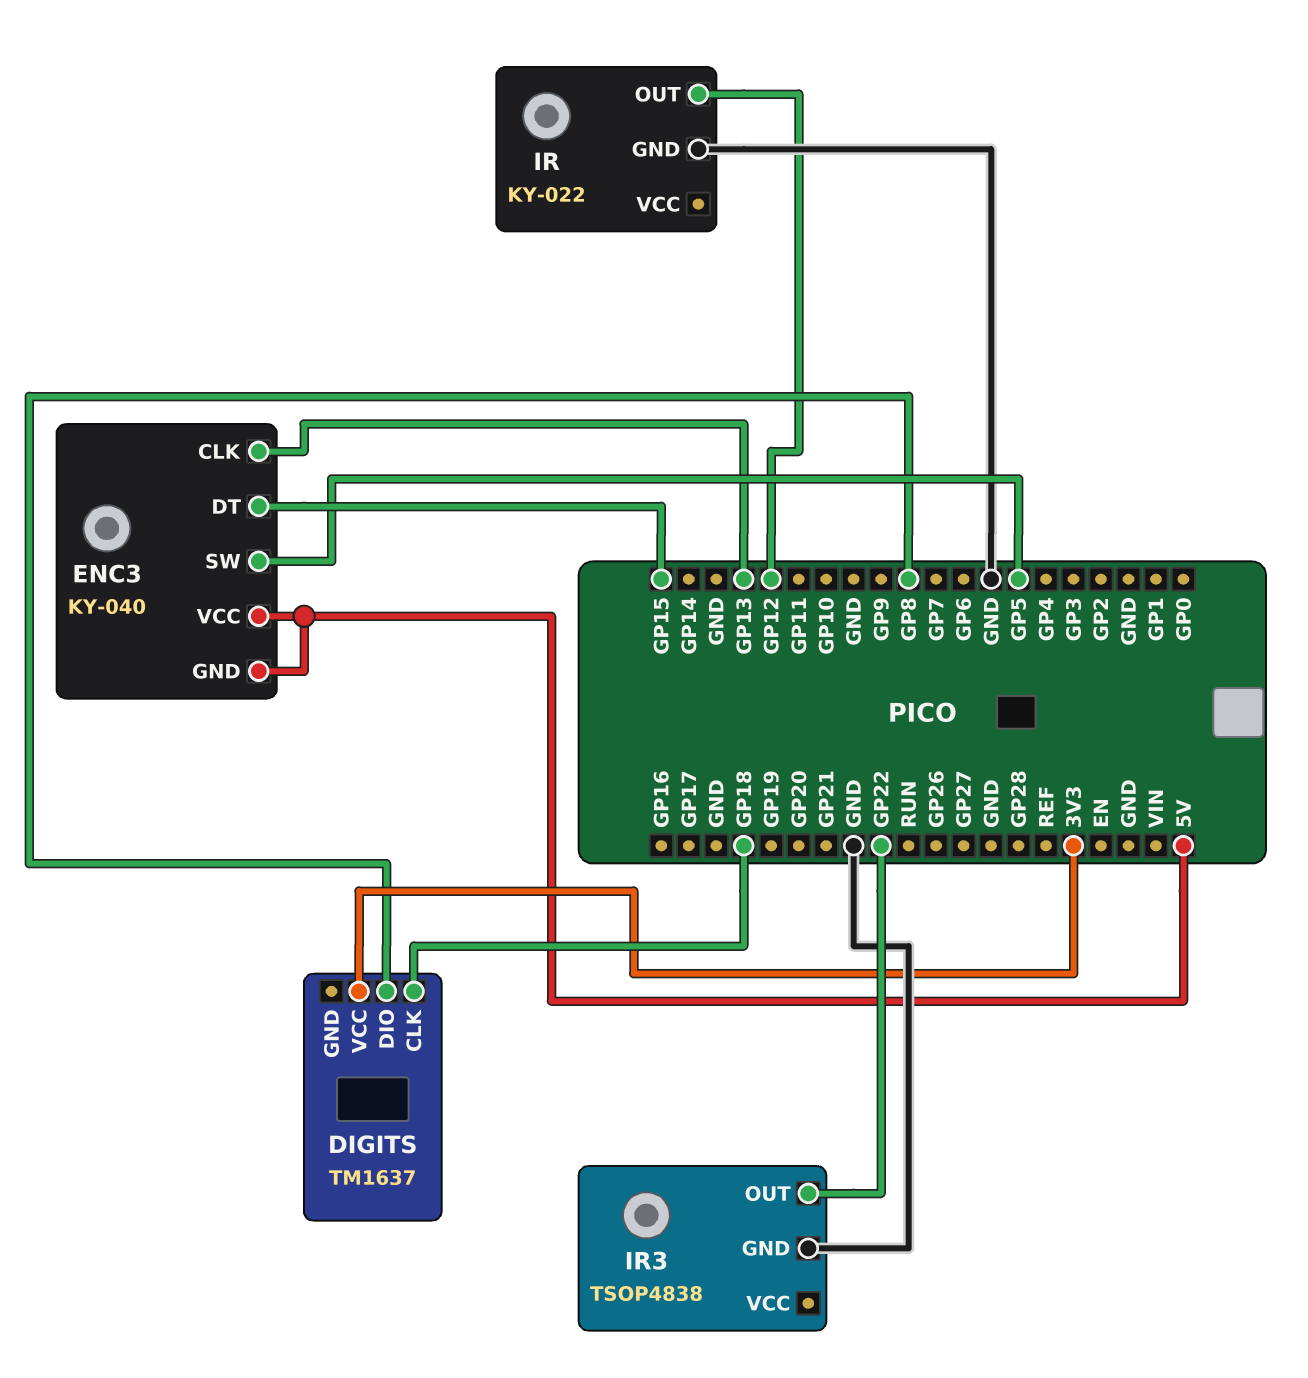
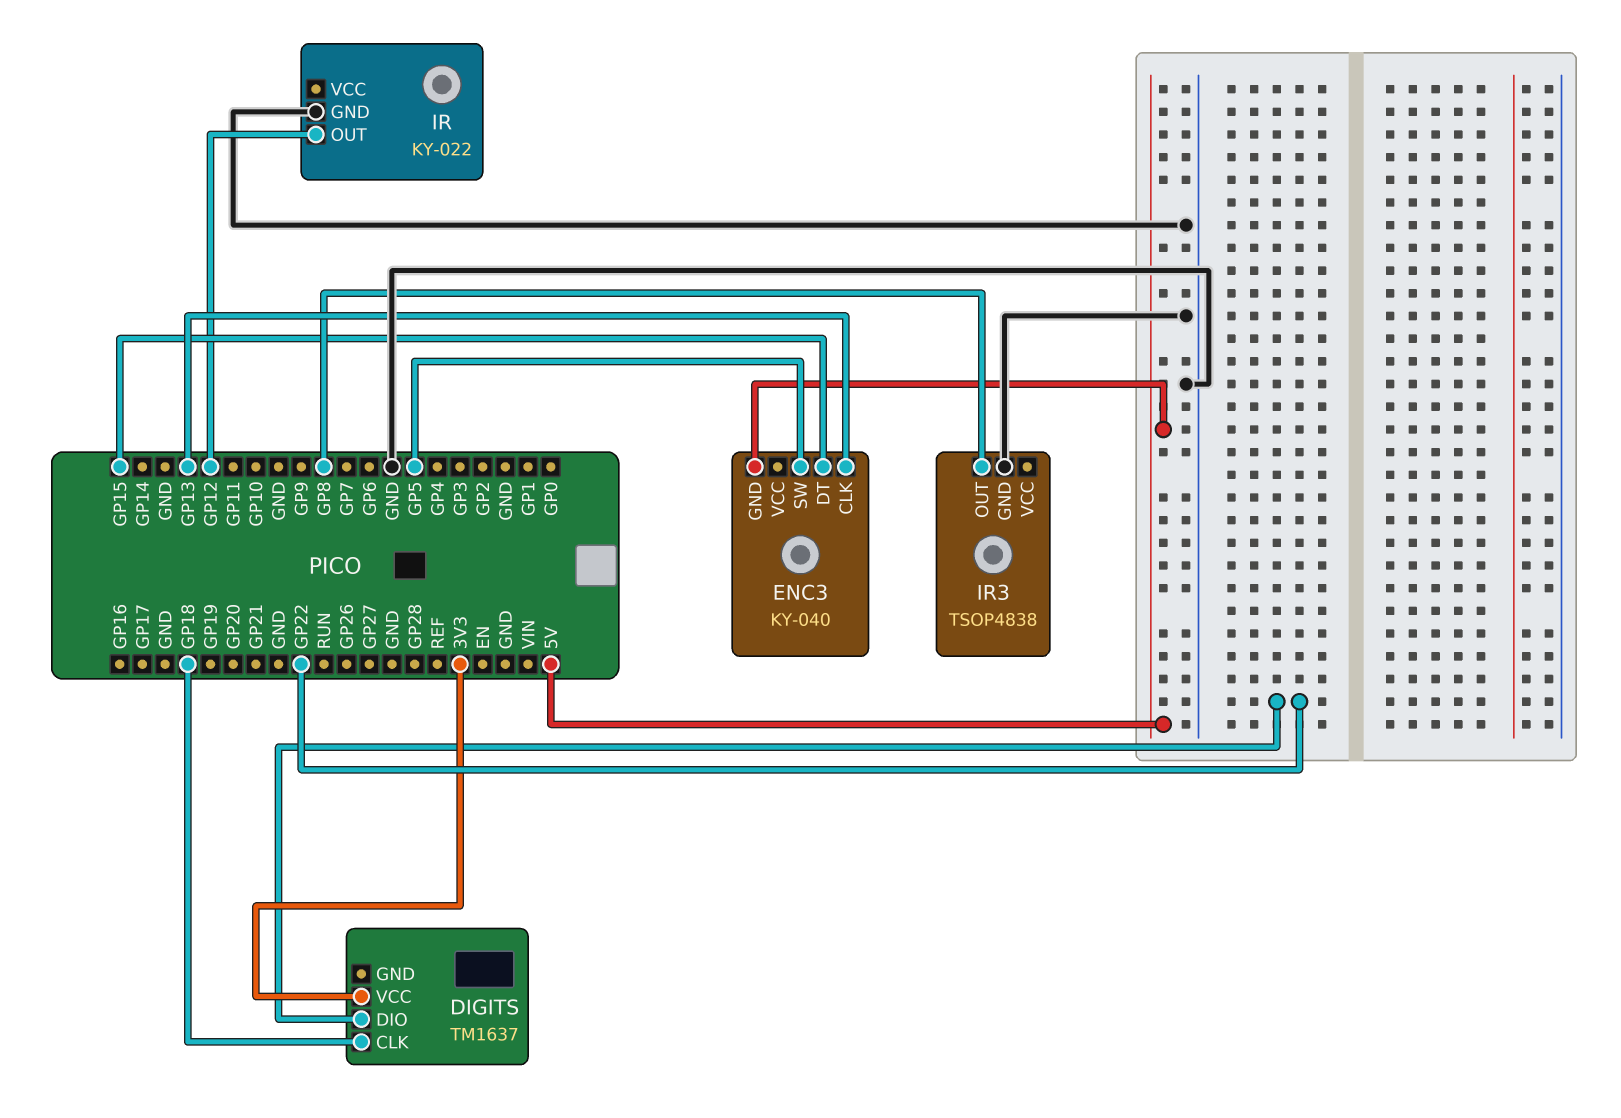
DIGITS pin DIO: GP8 -> GP22
ENC3 pin VCC: 5V -> none
IR3 pin OUT: GP22 -> GP8

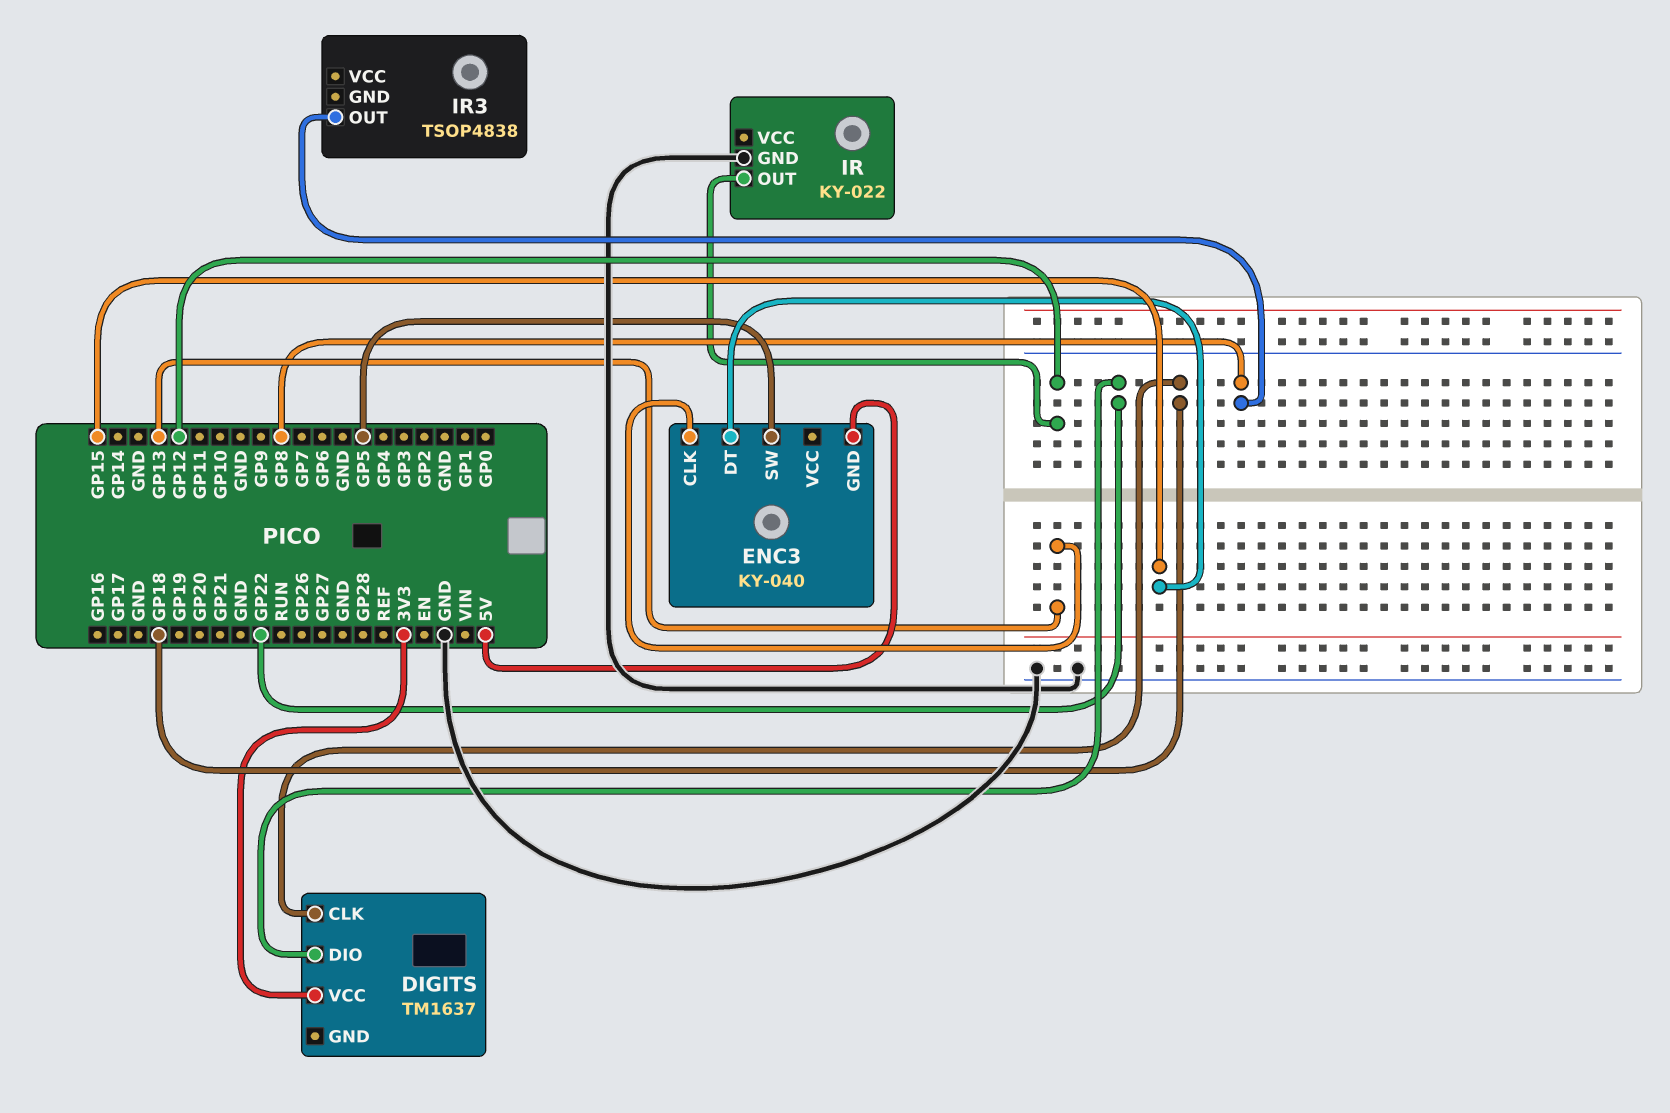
IR3 pin GND: GND -> none

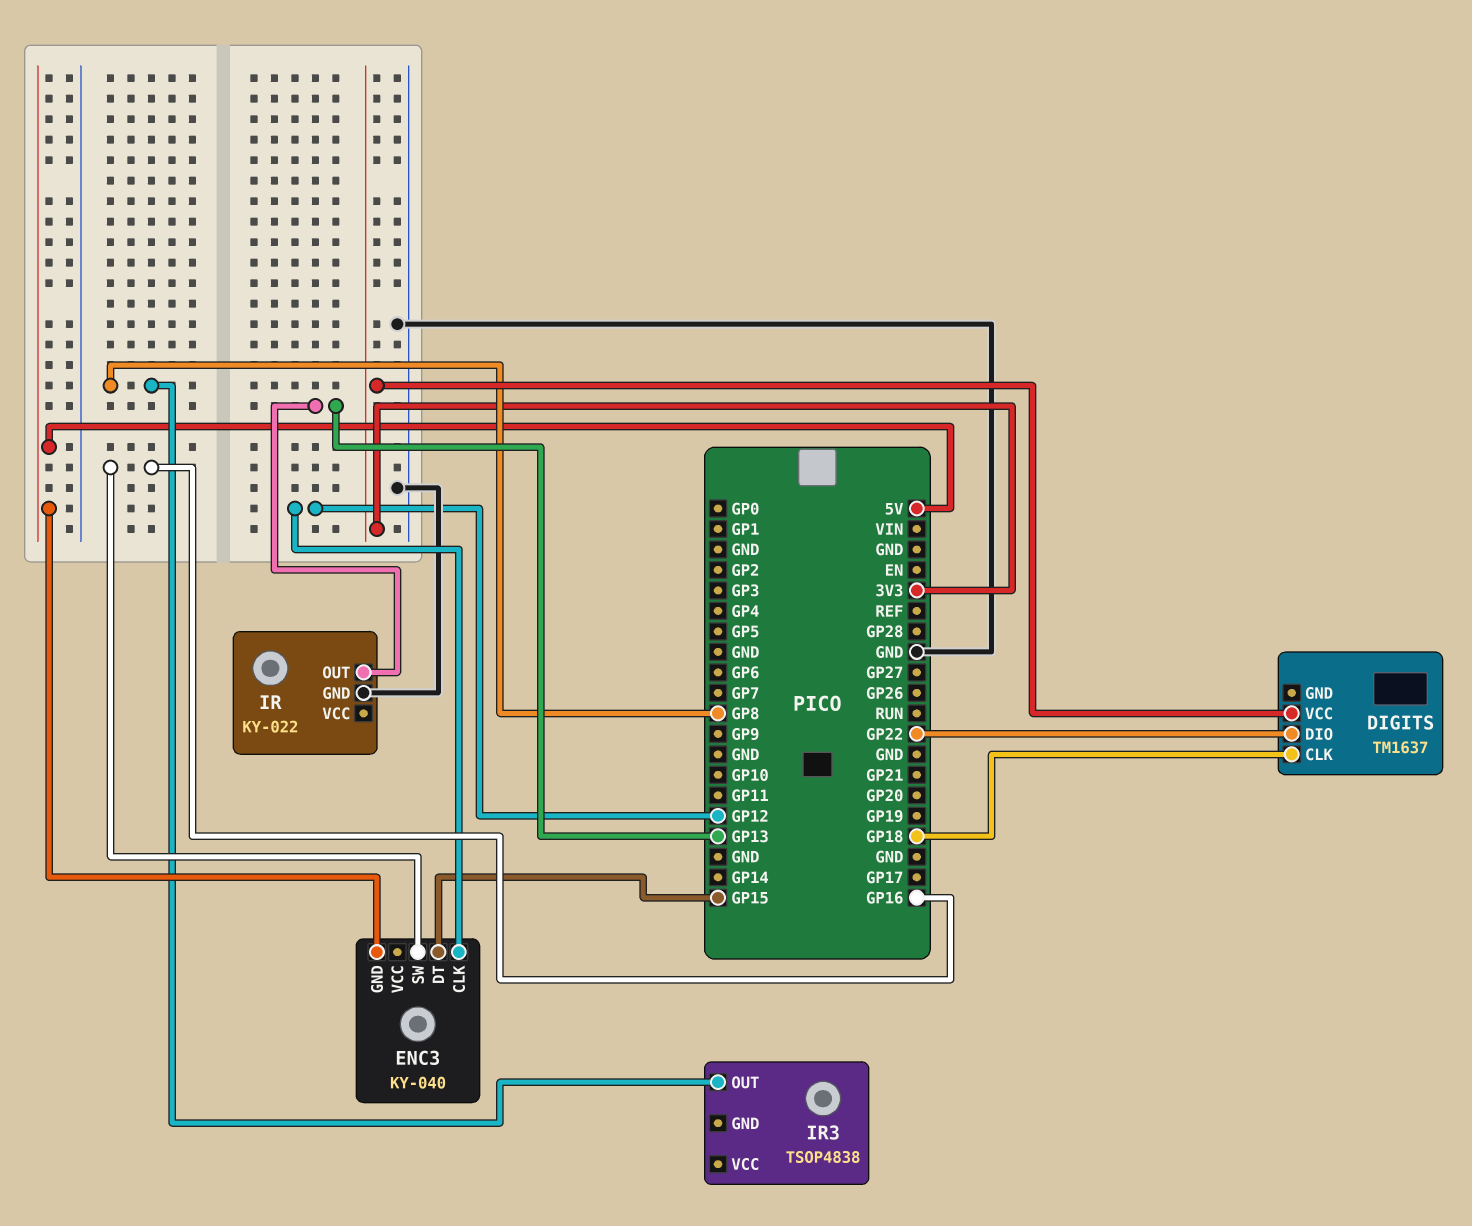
ENC3 pin CLK: GP13 -> GP12
ENC3 pin SW: GP5 -> GP16
IR pin OUT: GP12 -> GP13

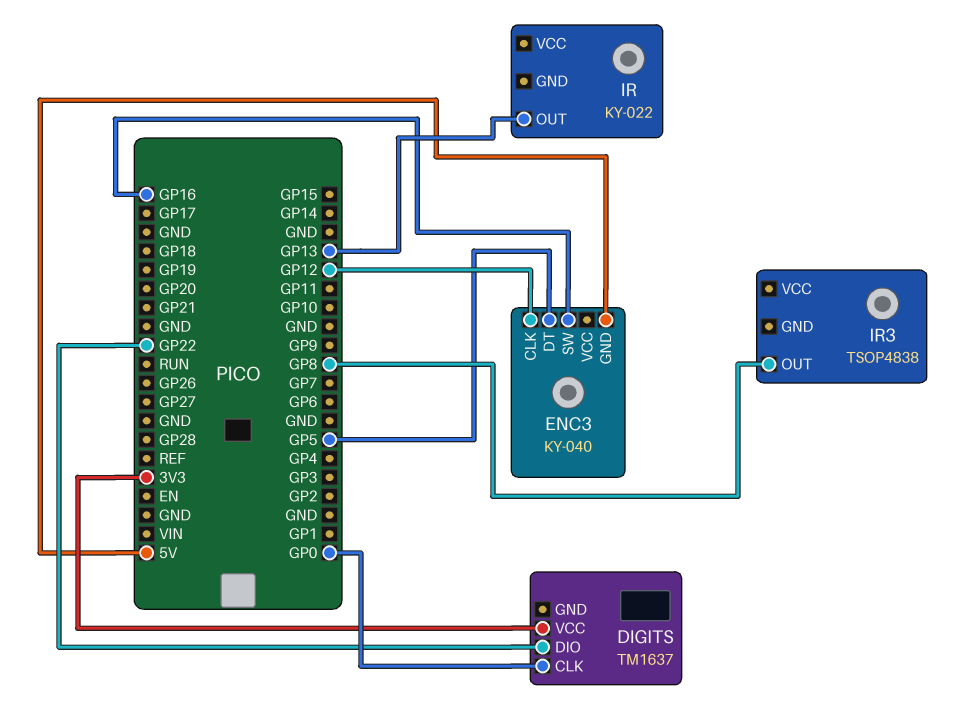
DIGITS pin CLK: GP18 -> GP0
ENC3 pin DT: GP15 -> GP5
IR pin GND: GND -> none

